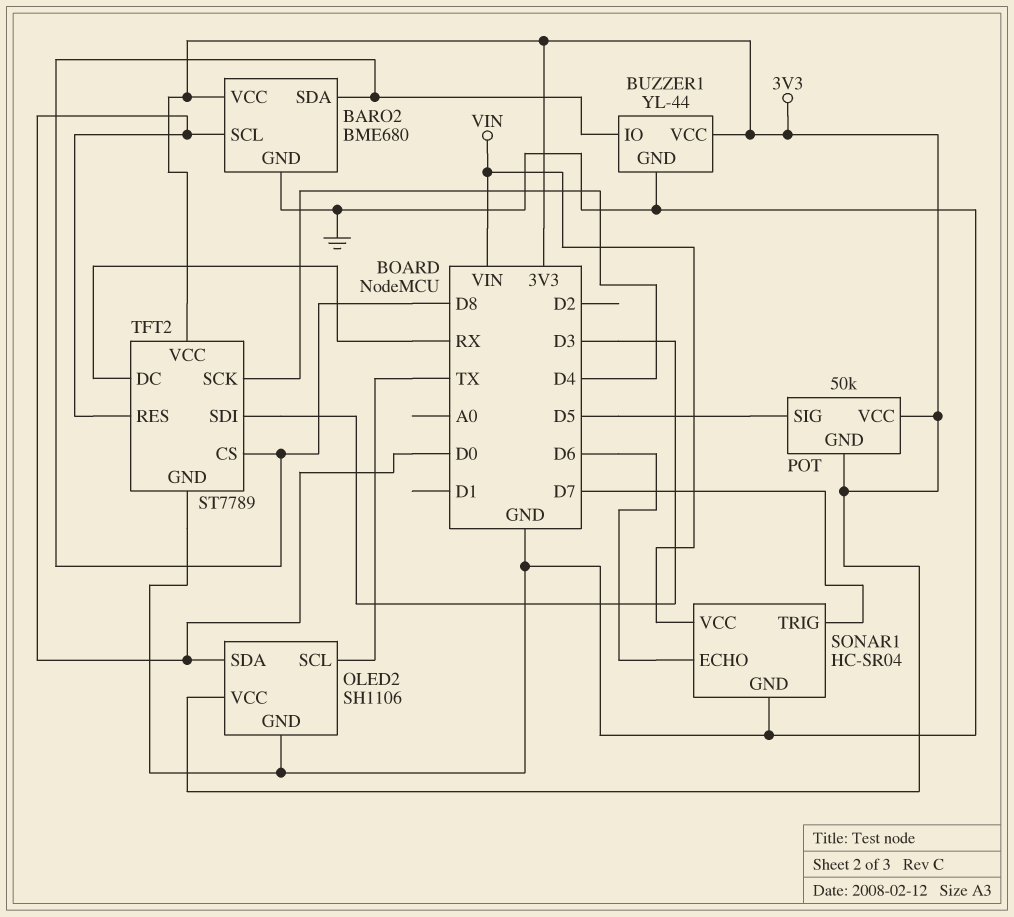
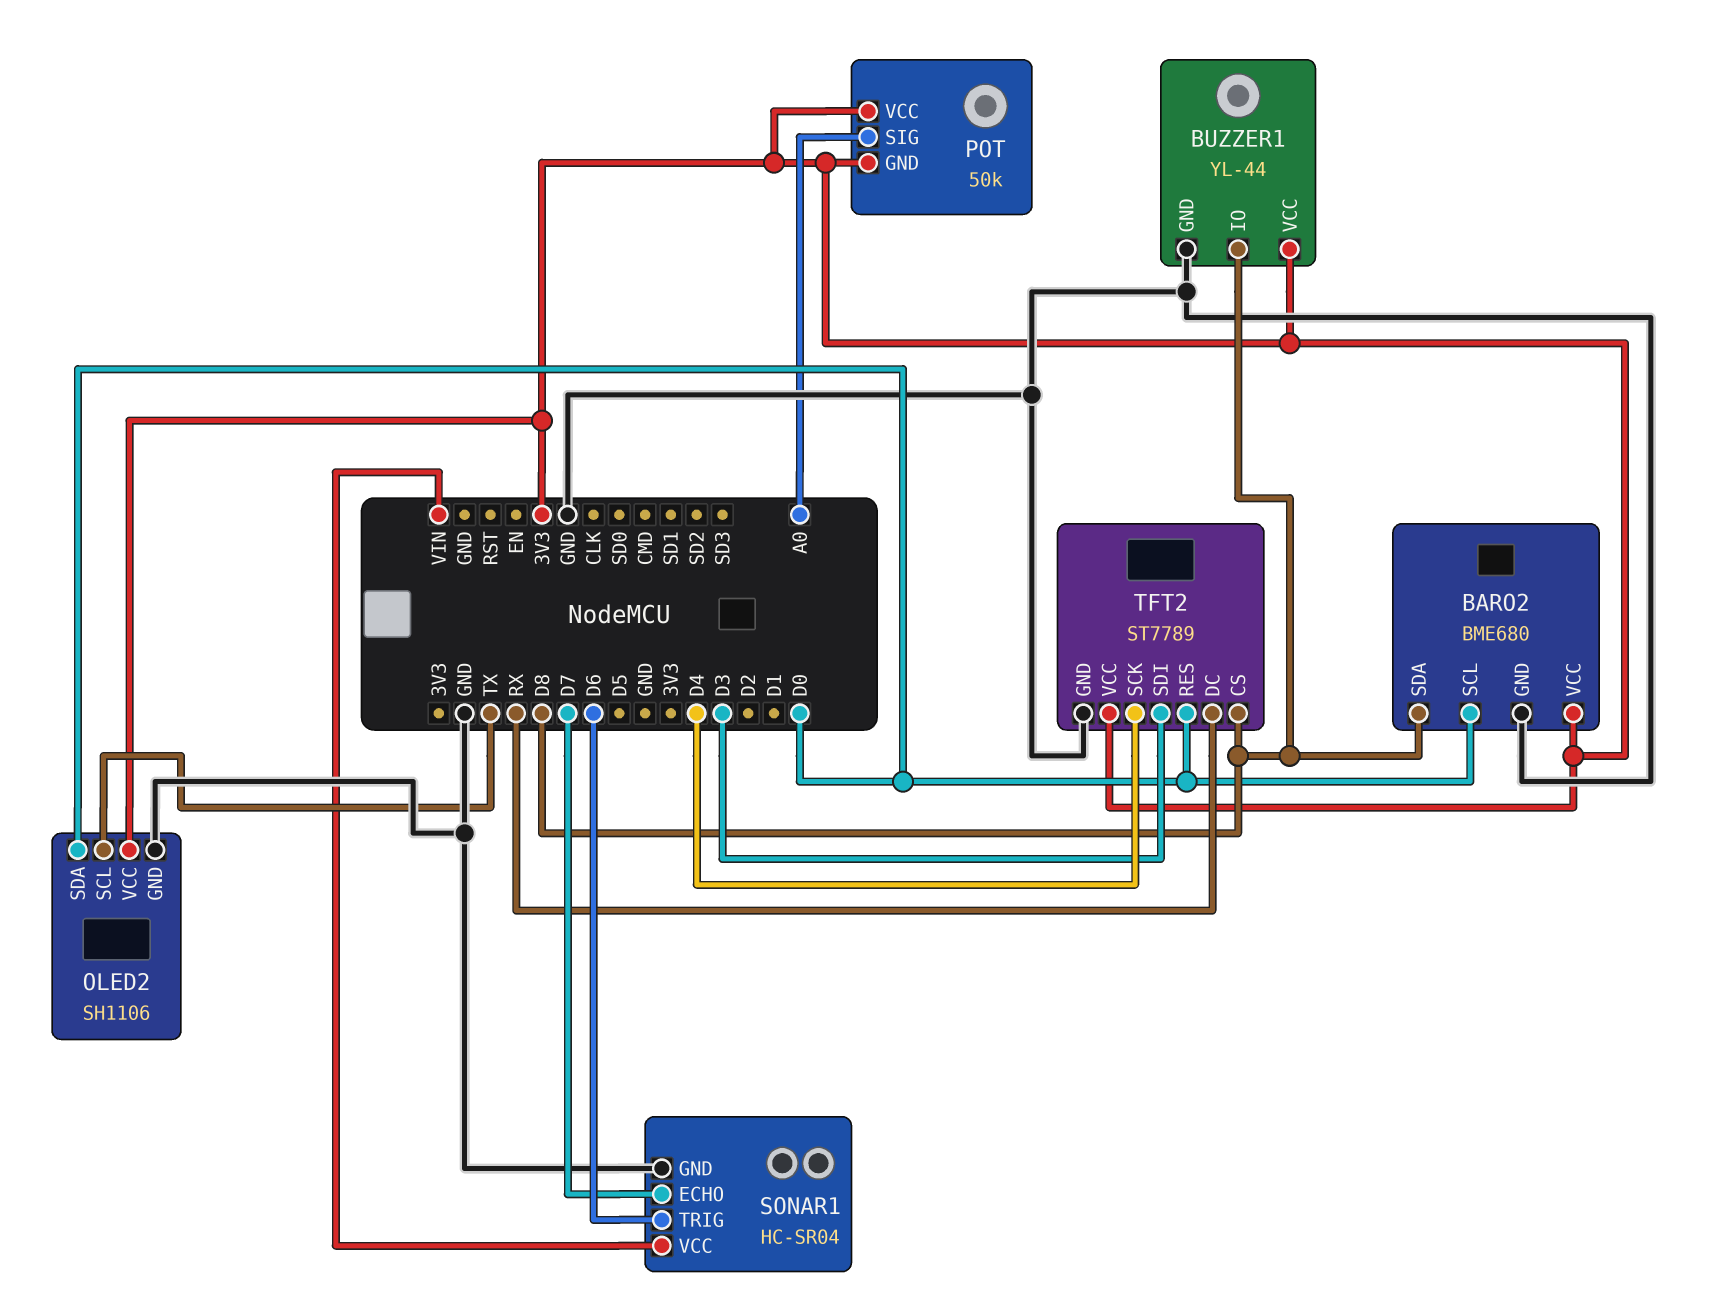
POT pin SIG: D5 -> A0
SONAR1 pin ECHO: D6 -> D7
SONAR1 pin TRIG: D7 -> D6

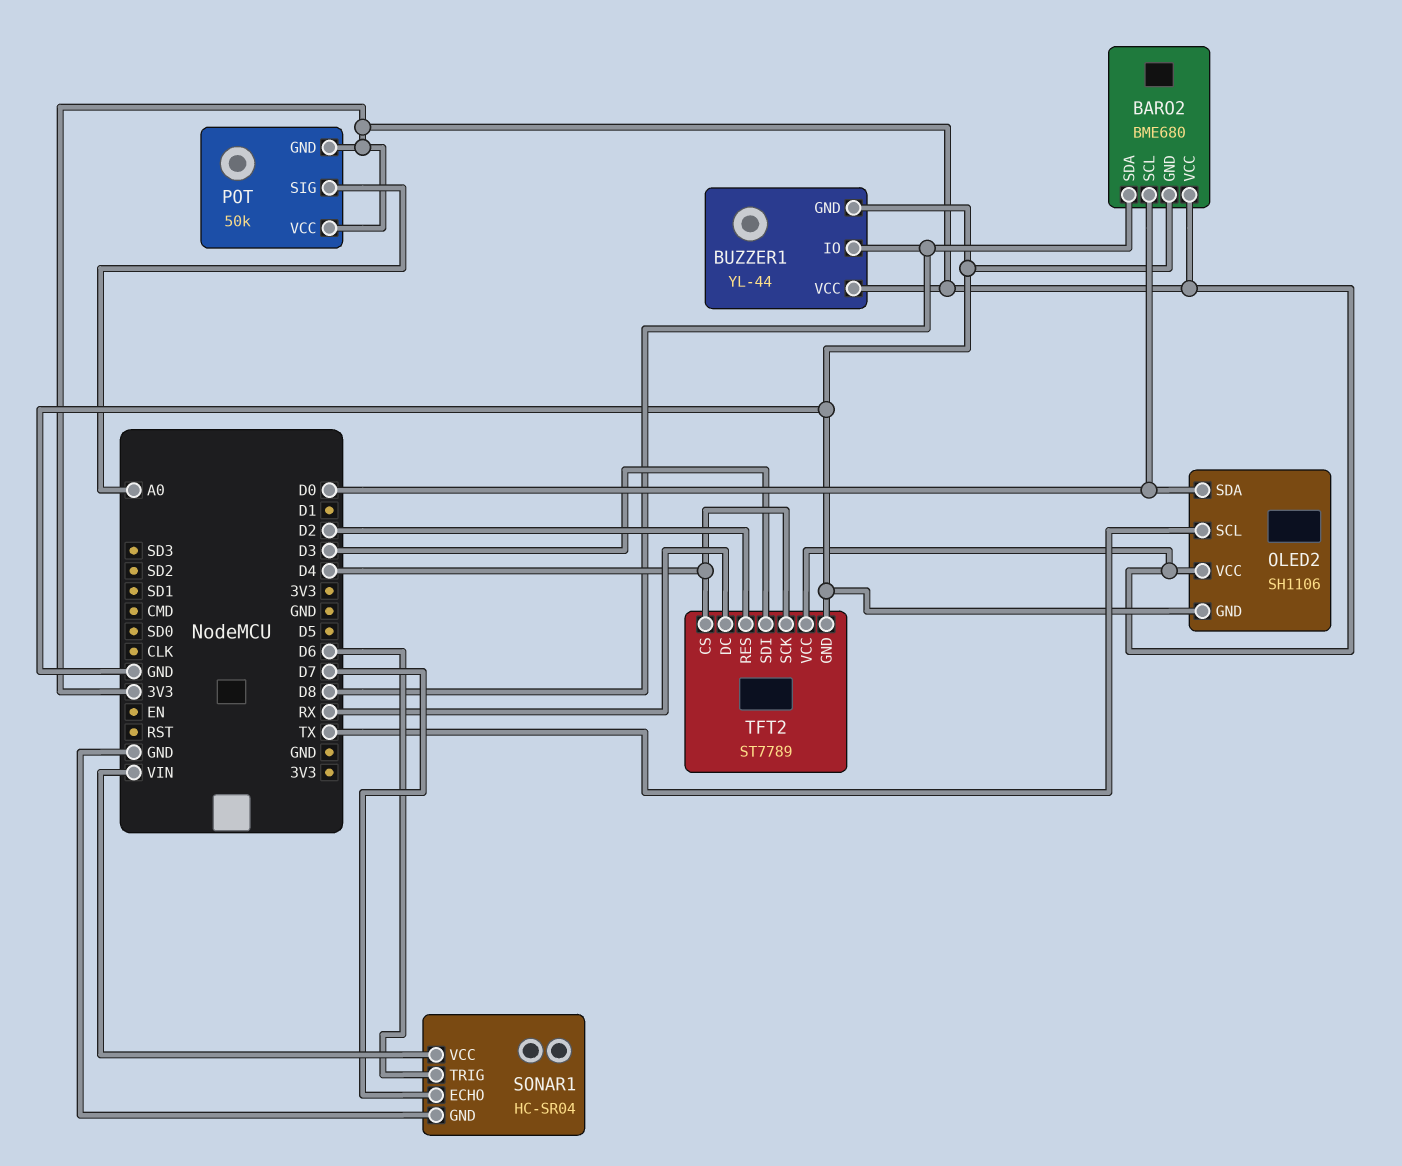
TFT2 pin CS: D8 -> D4
TFT2 pin RES: D0 -> D2

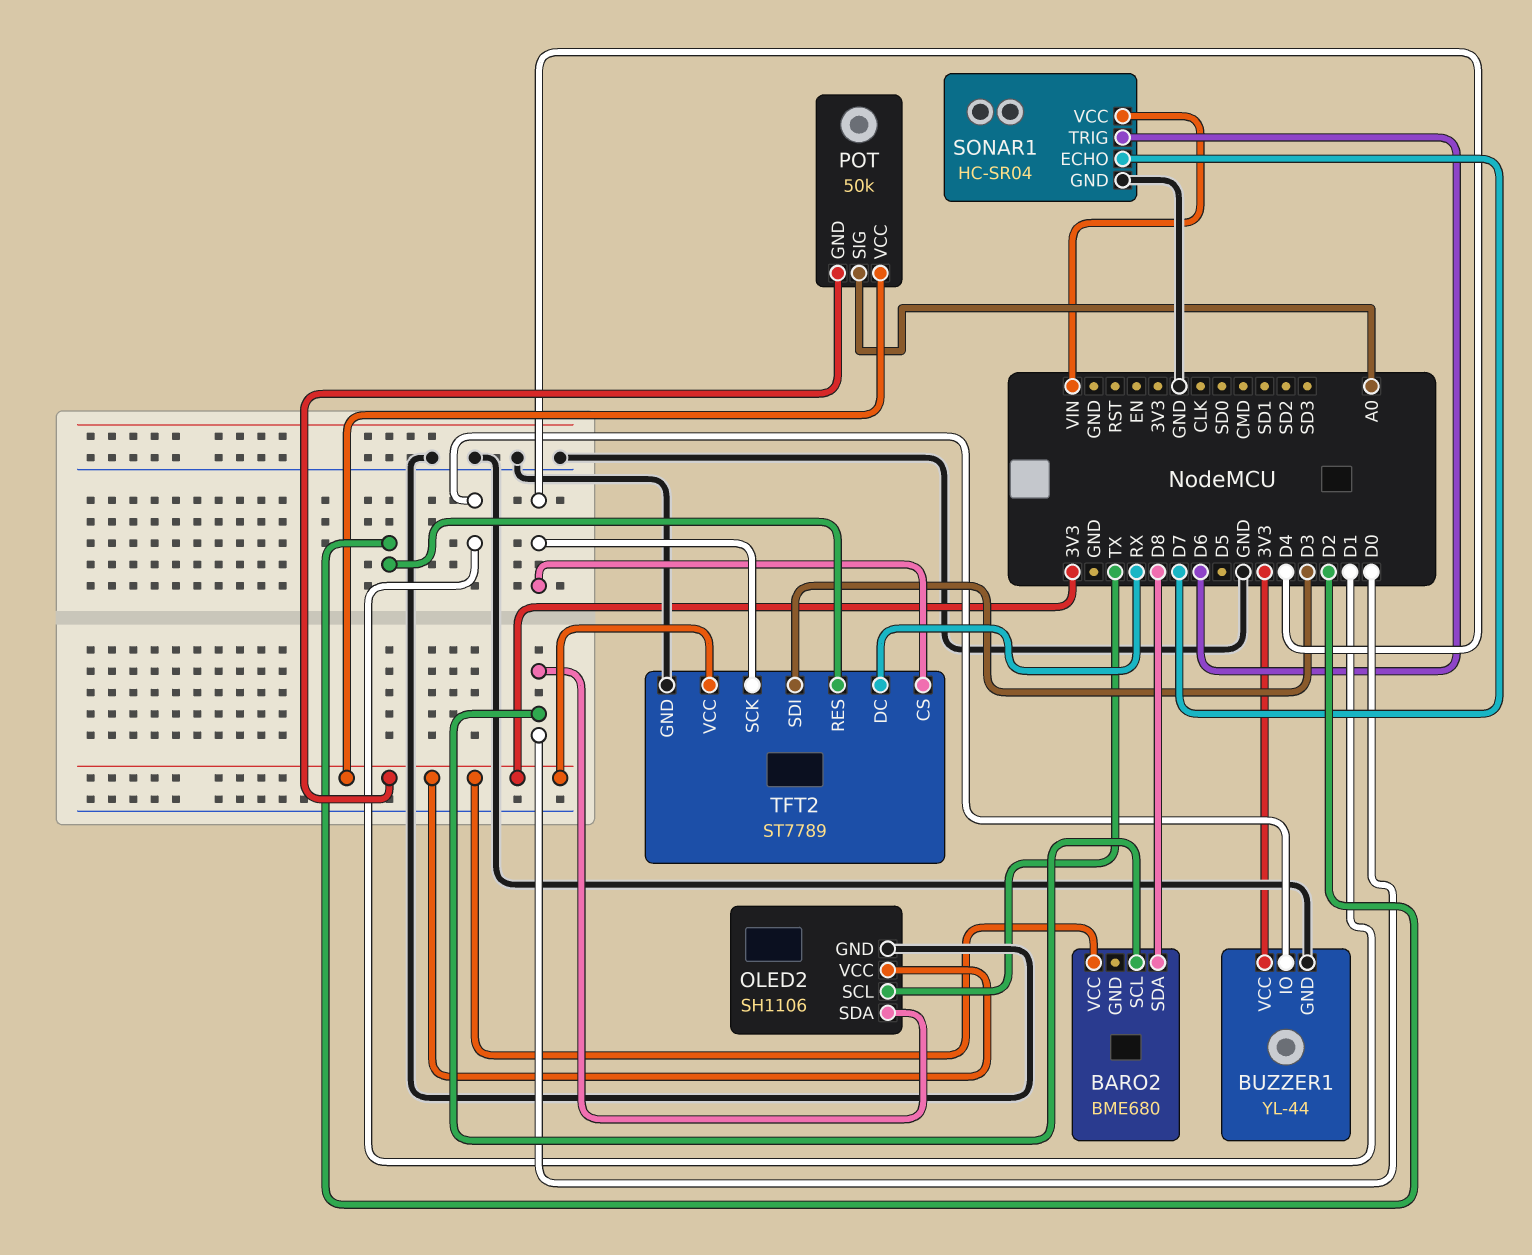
BARO2 pin GND: GND -> none
BUZZER1 pin IO: D8 -> D1

